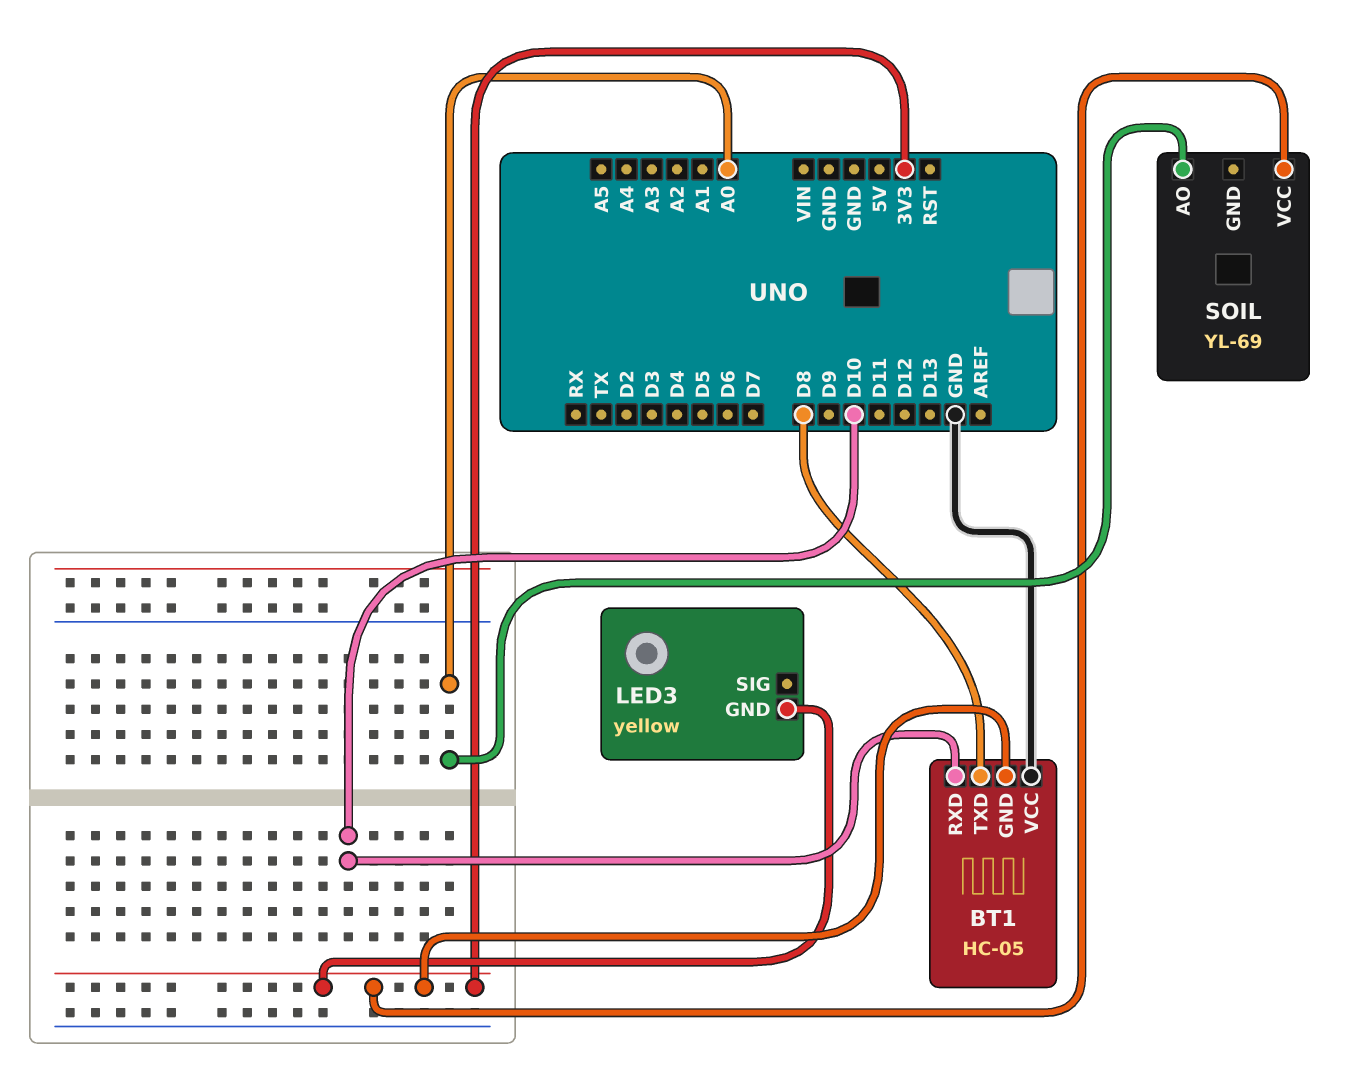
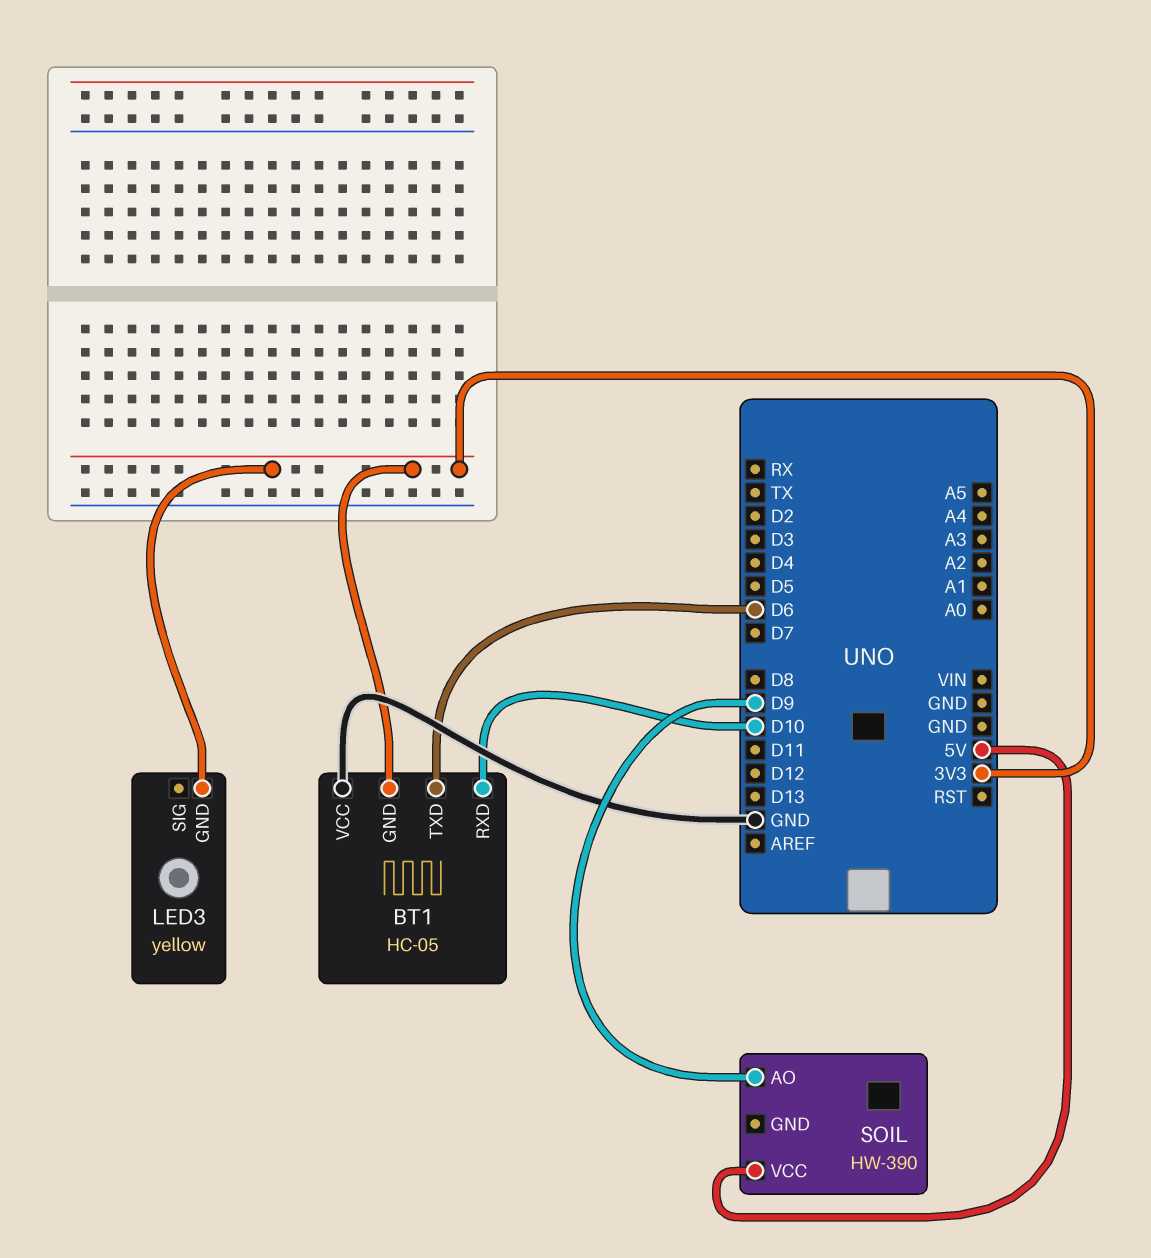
BT1 pin TXD: D8 -> D6
SOIL: YL-69 -> HW-390
SOIL pin AO: A0 -> D9
SOIL pin VCC: 3V3 -> 5V

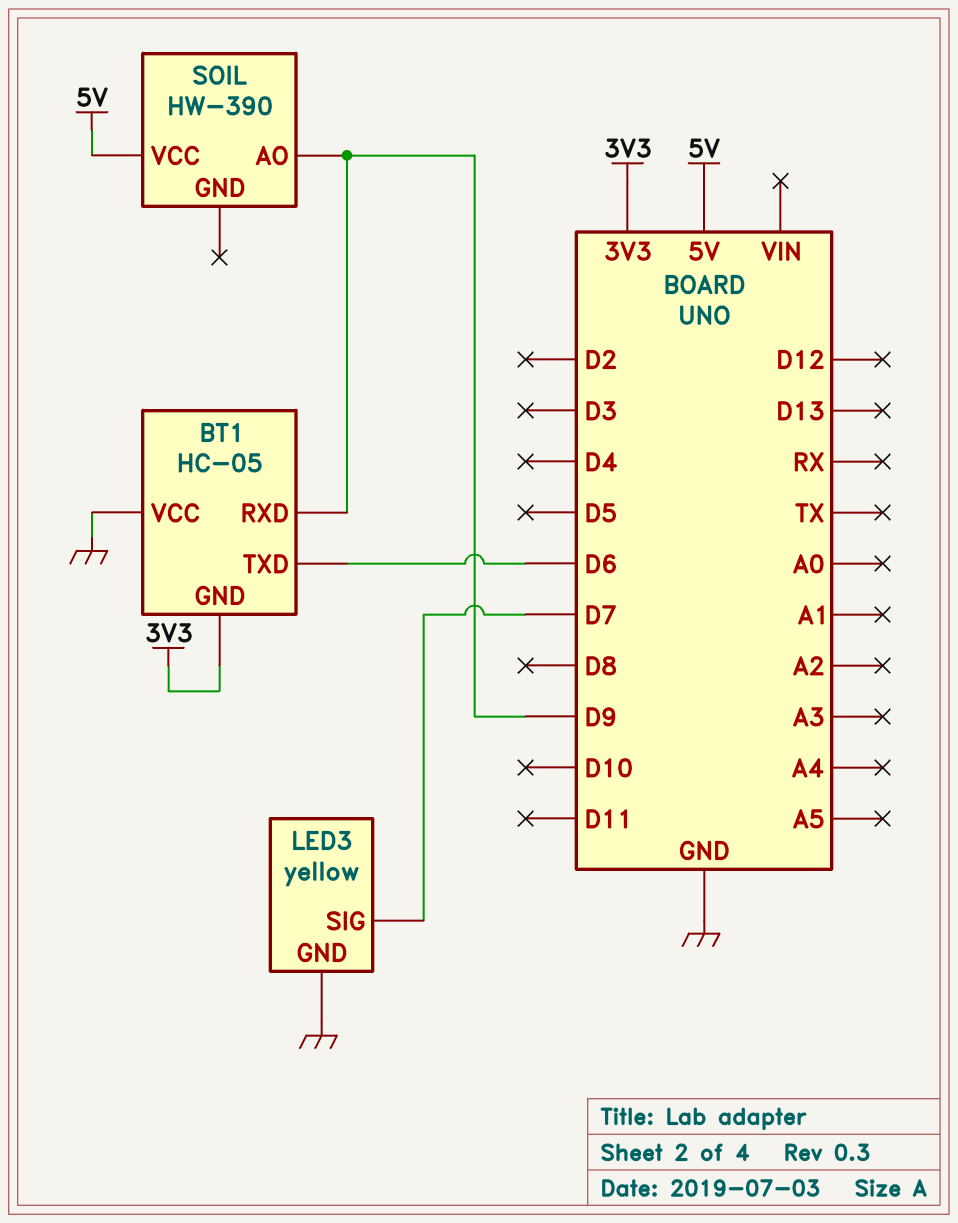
BT1 pin RXD: D10 -> D9
LED3 pin GND: 3V3 -> GND
LED3 pin SIG: none -> D7

